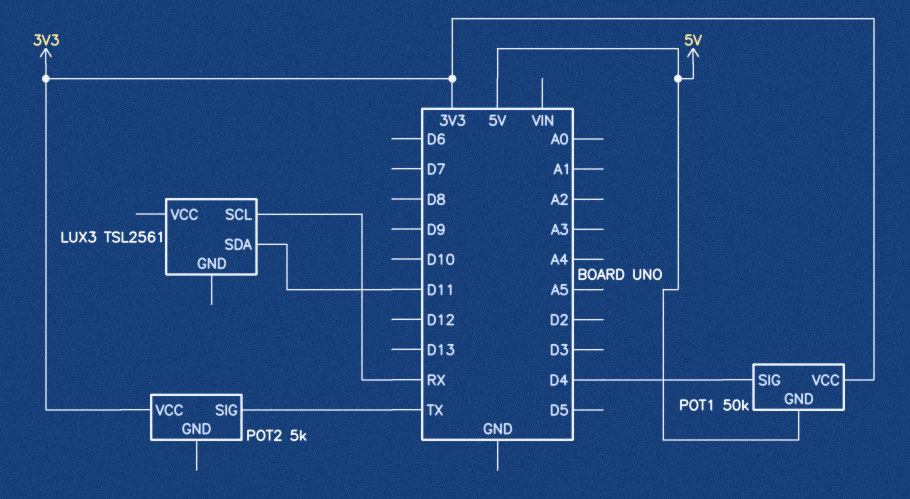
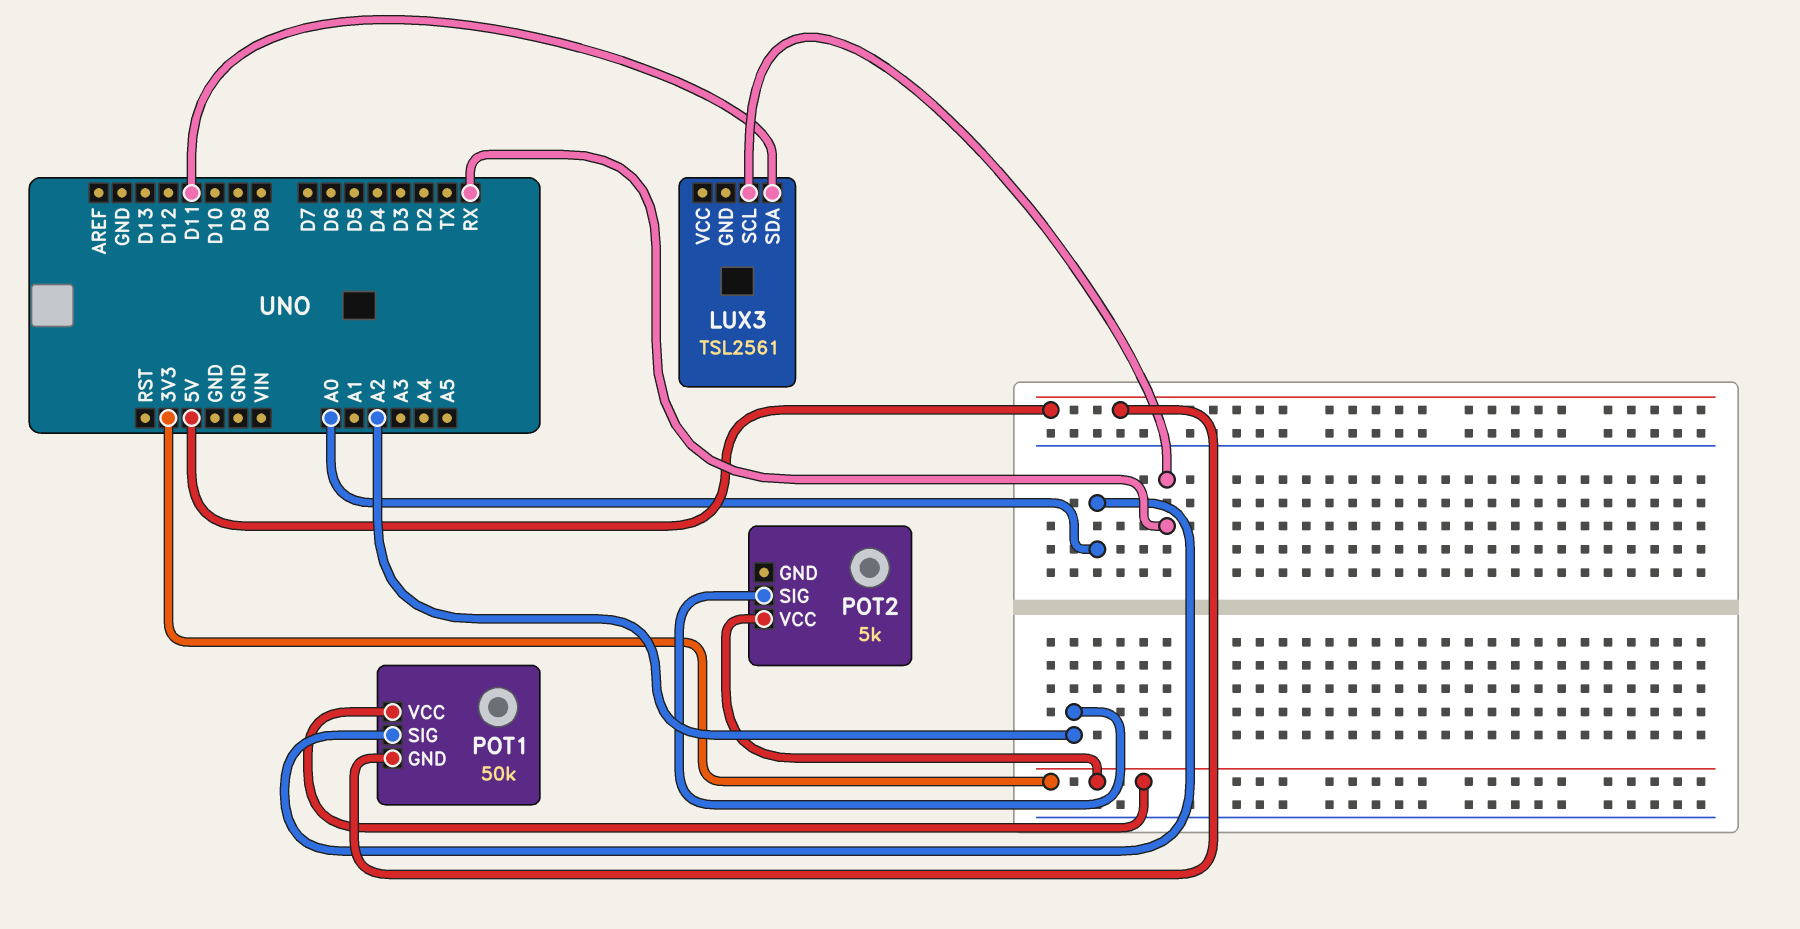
POT1 pin SIG: D4 -> A0
POT2 pin SIG: TX -> A2

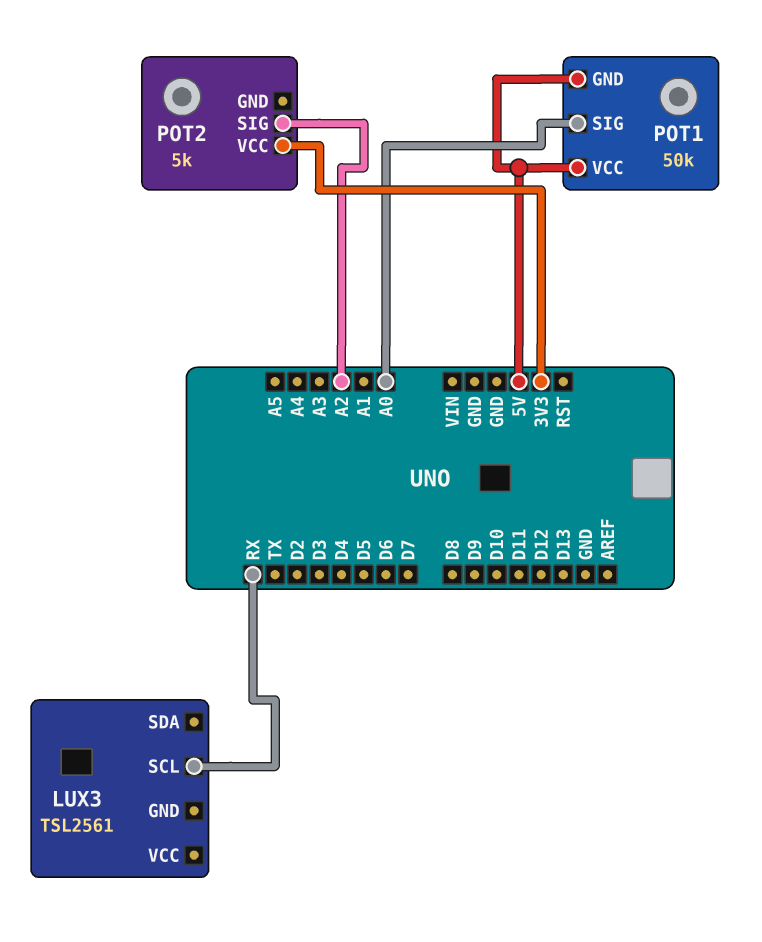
LUX3 pin SDA: D11 -> none
POT1 pin VCC: 3V3 -> 5V

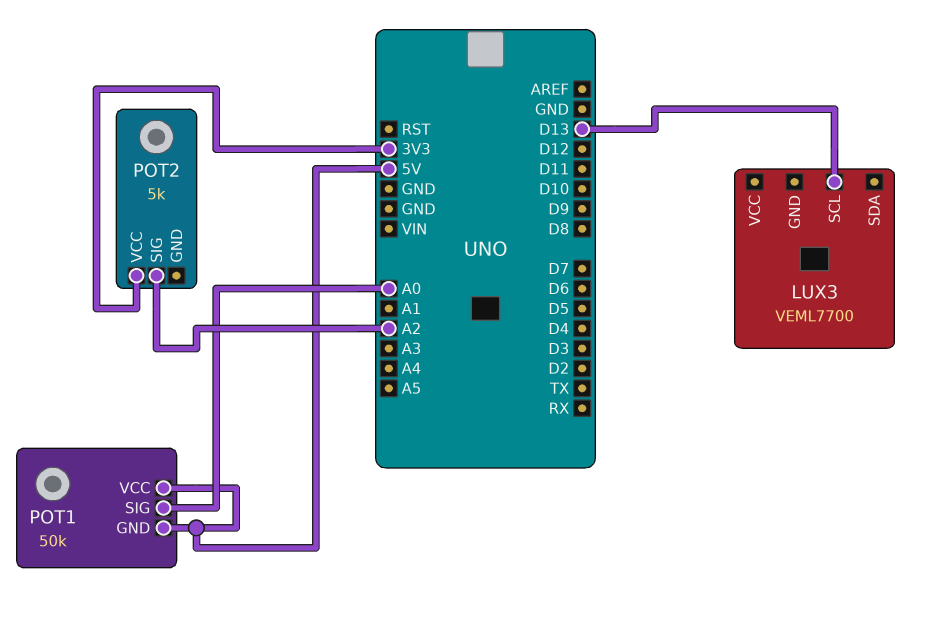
LUX3: TSL2561 -> VEML7700
LUX3 pin SCL: RX -> D13

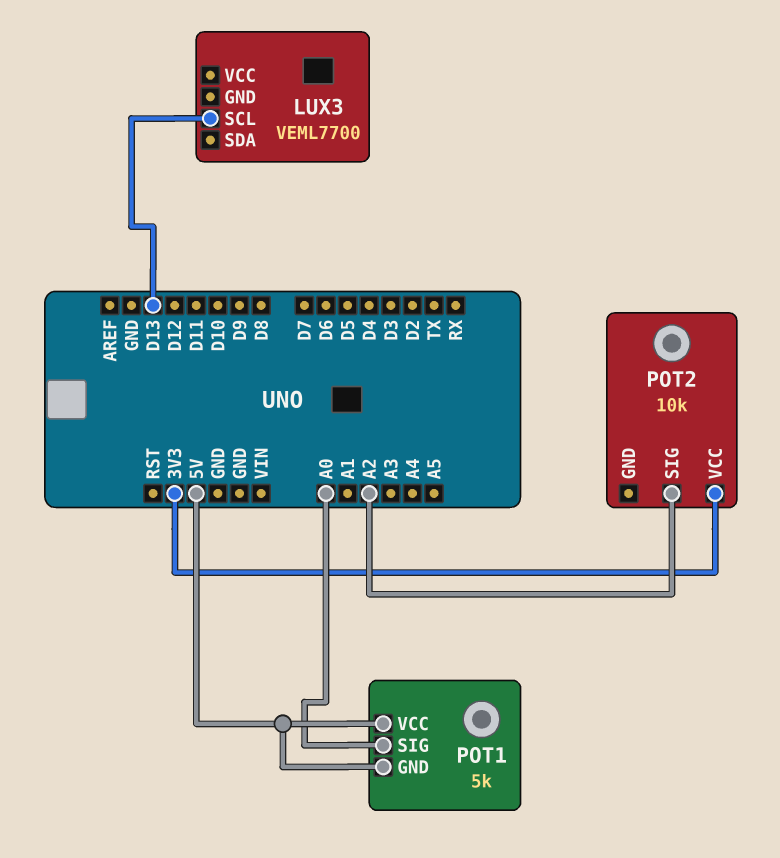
POT1: 50k -> 5k
POT2: 5k -> 10k

